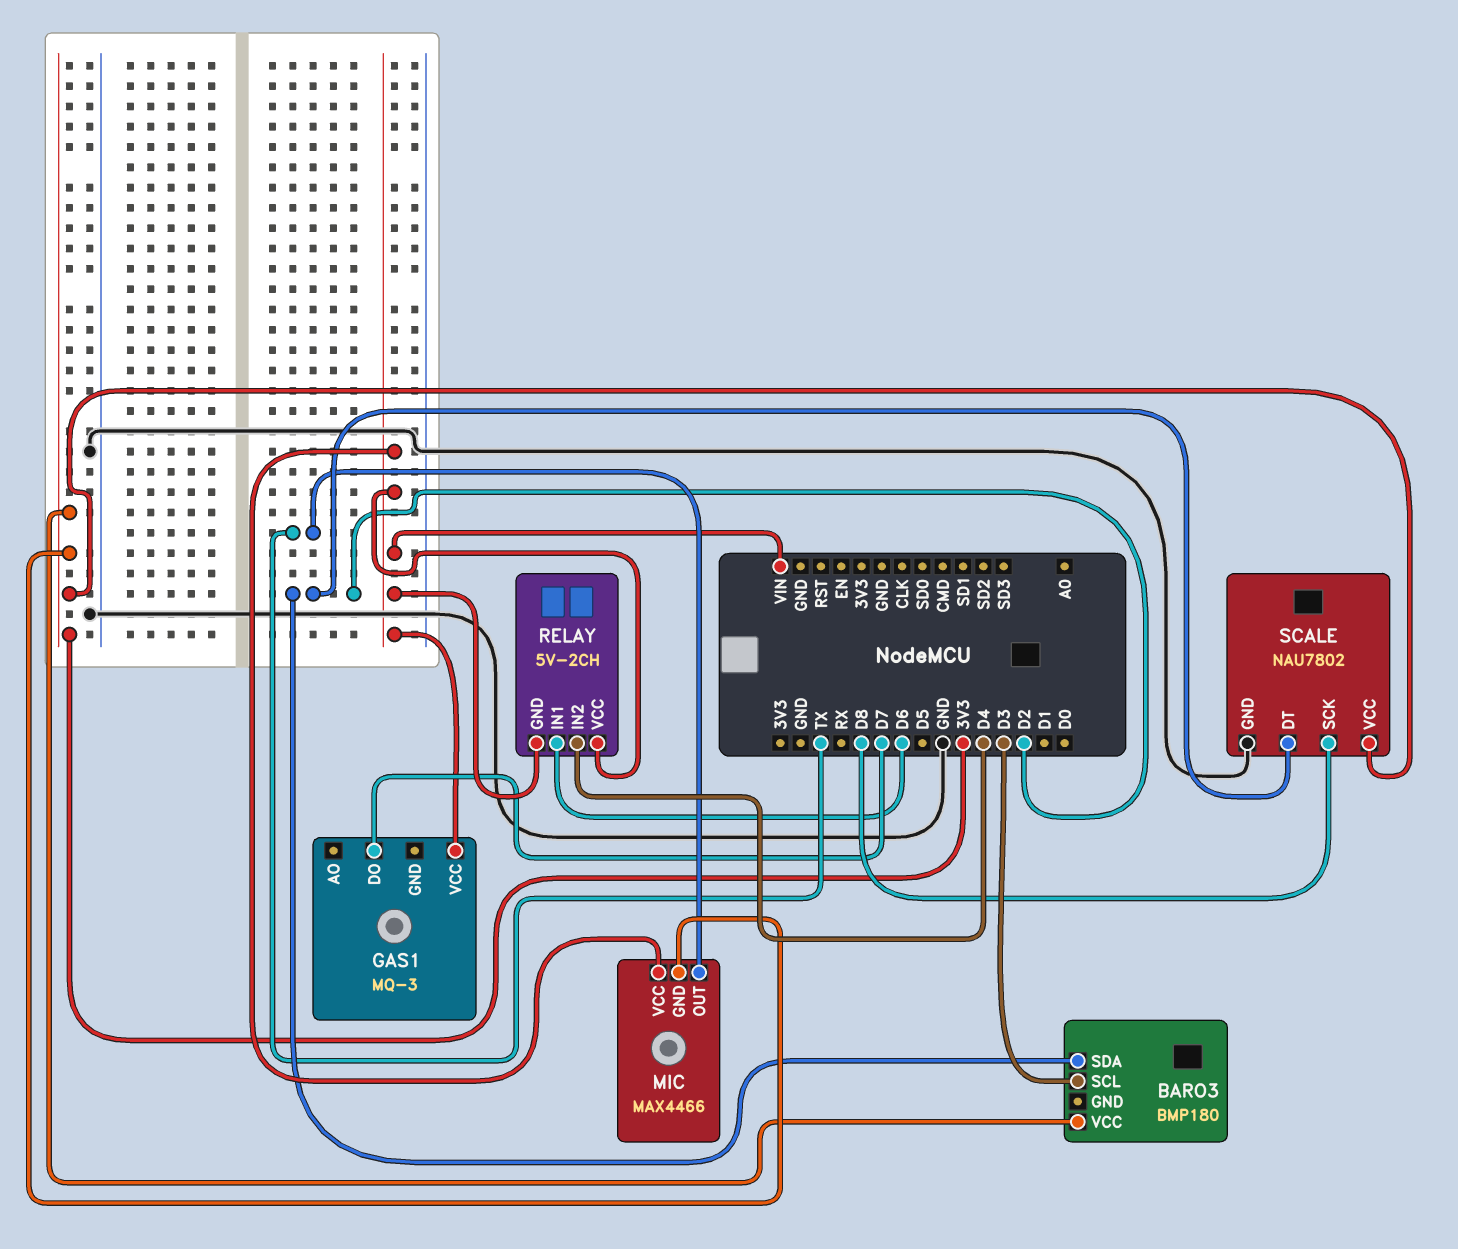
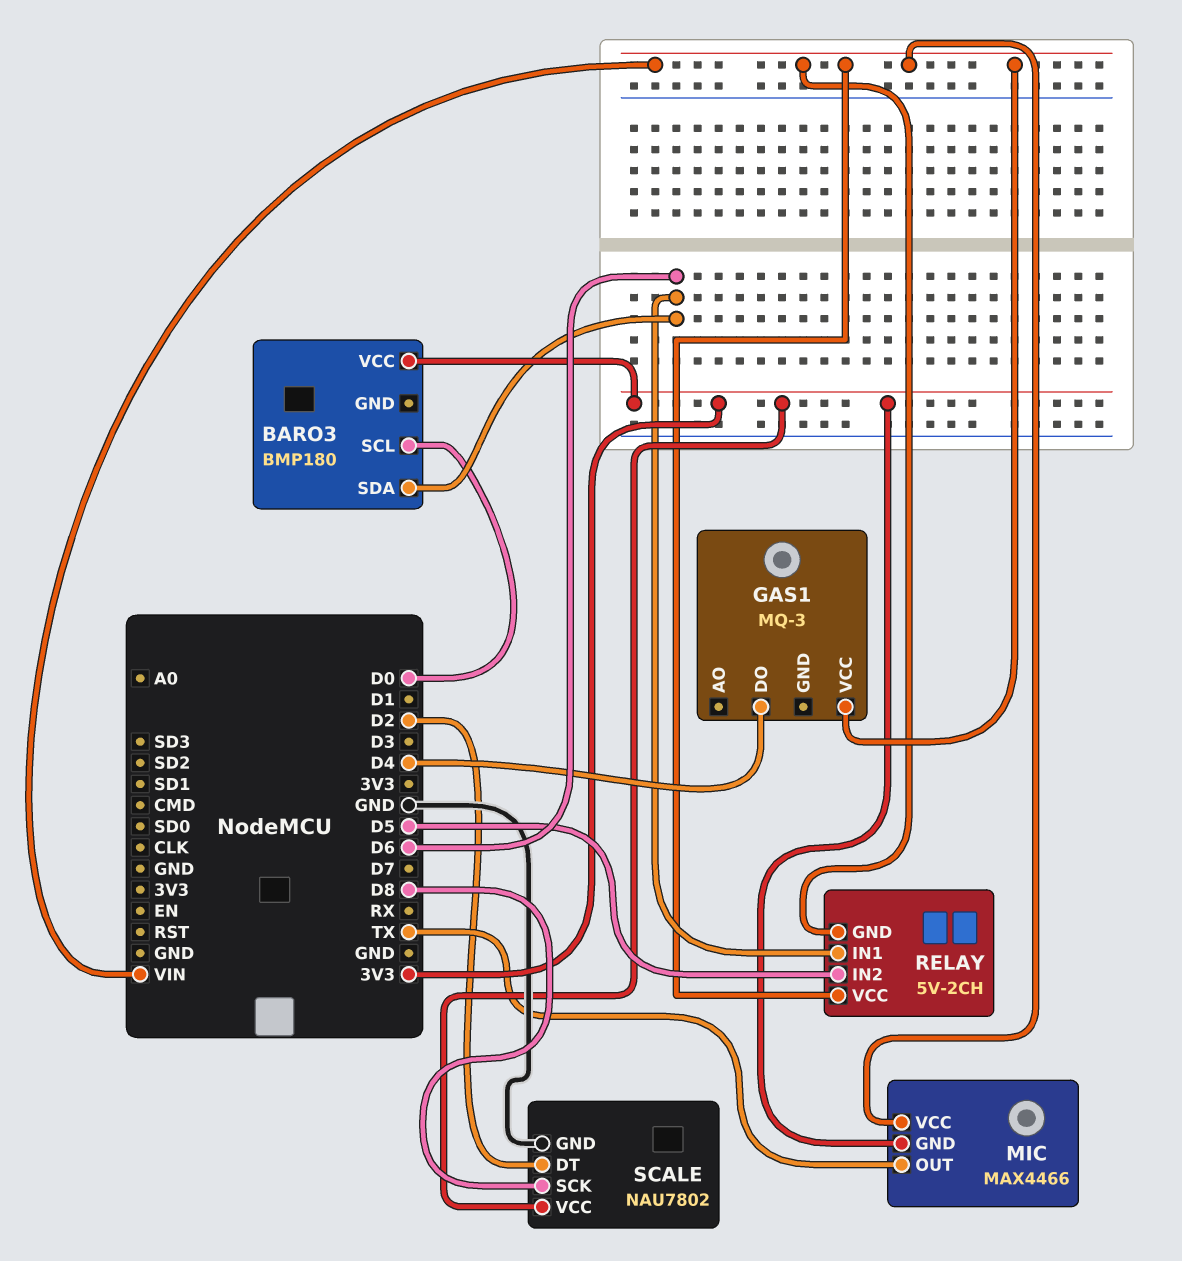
BARO3 pin SCL: D3 -> D0
BARO3 pin SDA: D2 -> D6
GAS1 pin DO: D7 -> D4
RELAY pin IN2: D4 -> D5

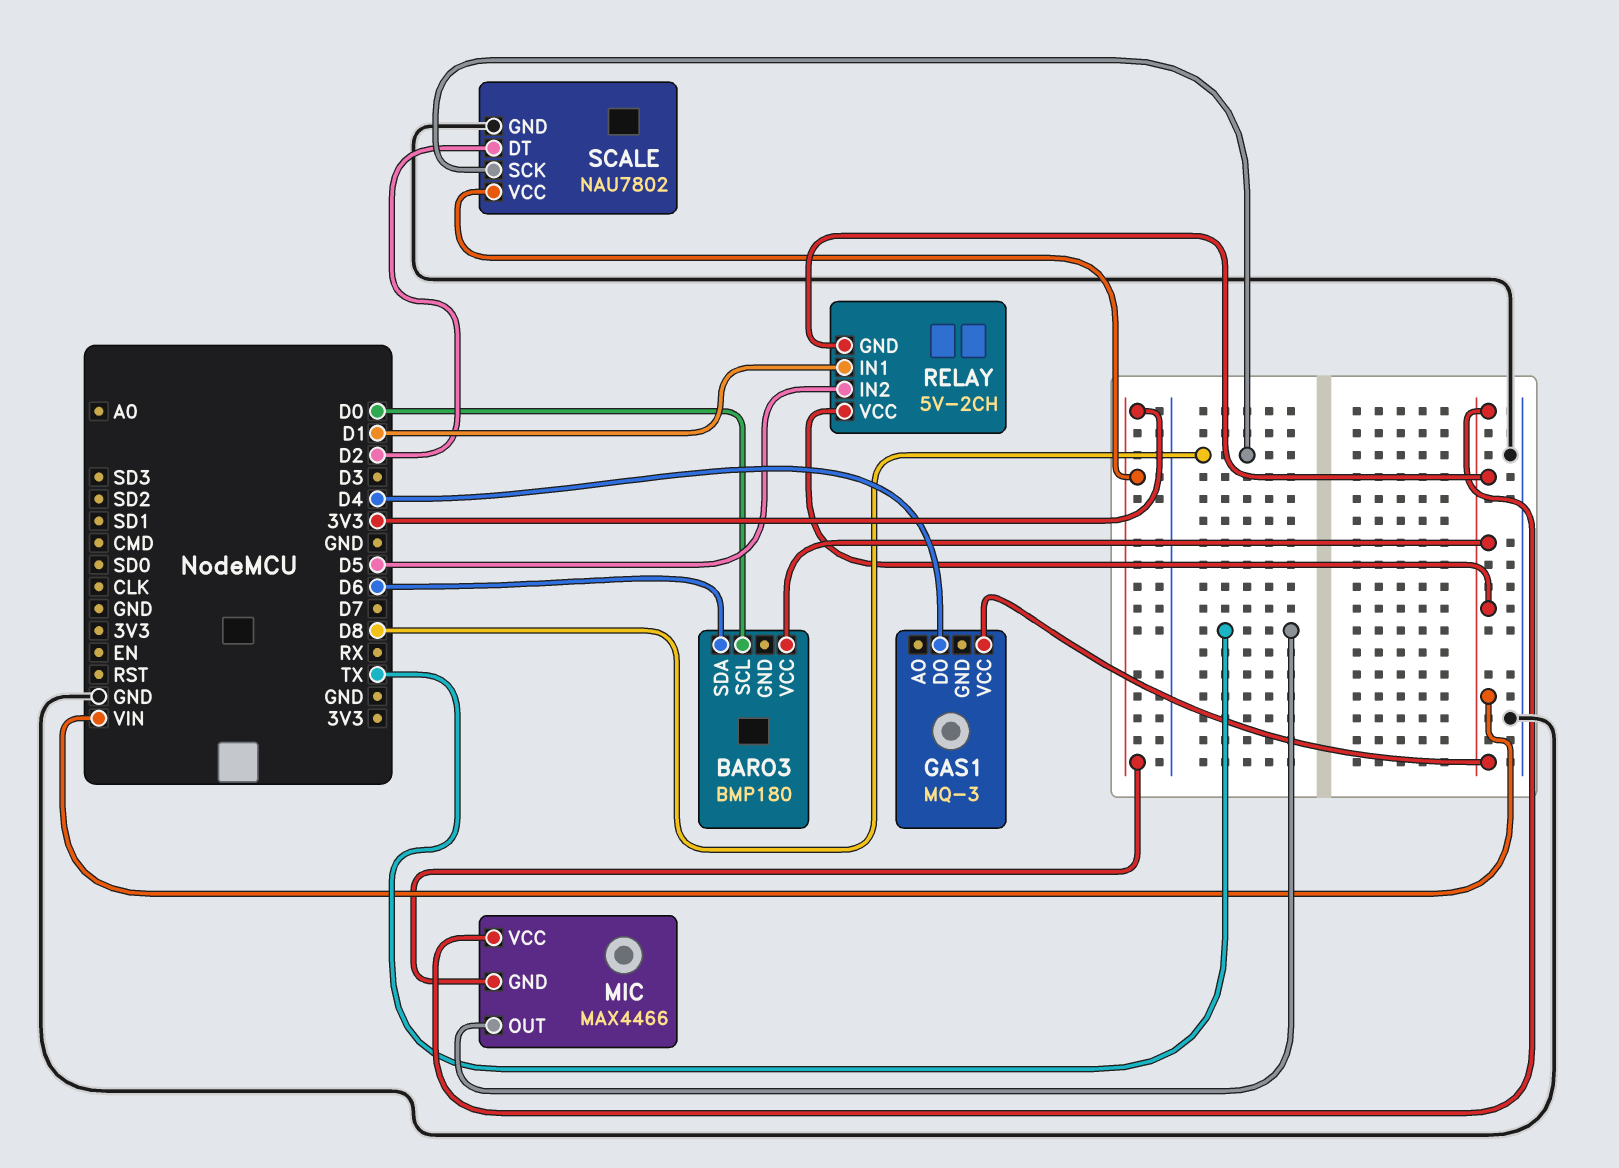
BARO3 pin VCC: 3V3 -> VIN
RELAY pin IN1: D6 -> D1

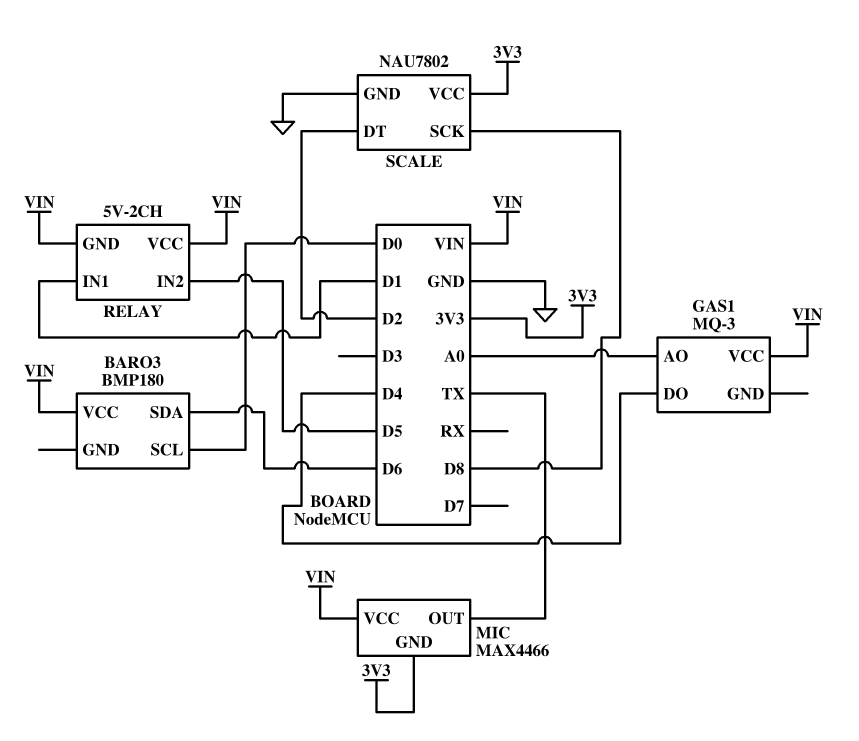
GAS1 pin AO: none -> A0

